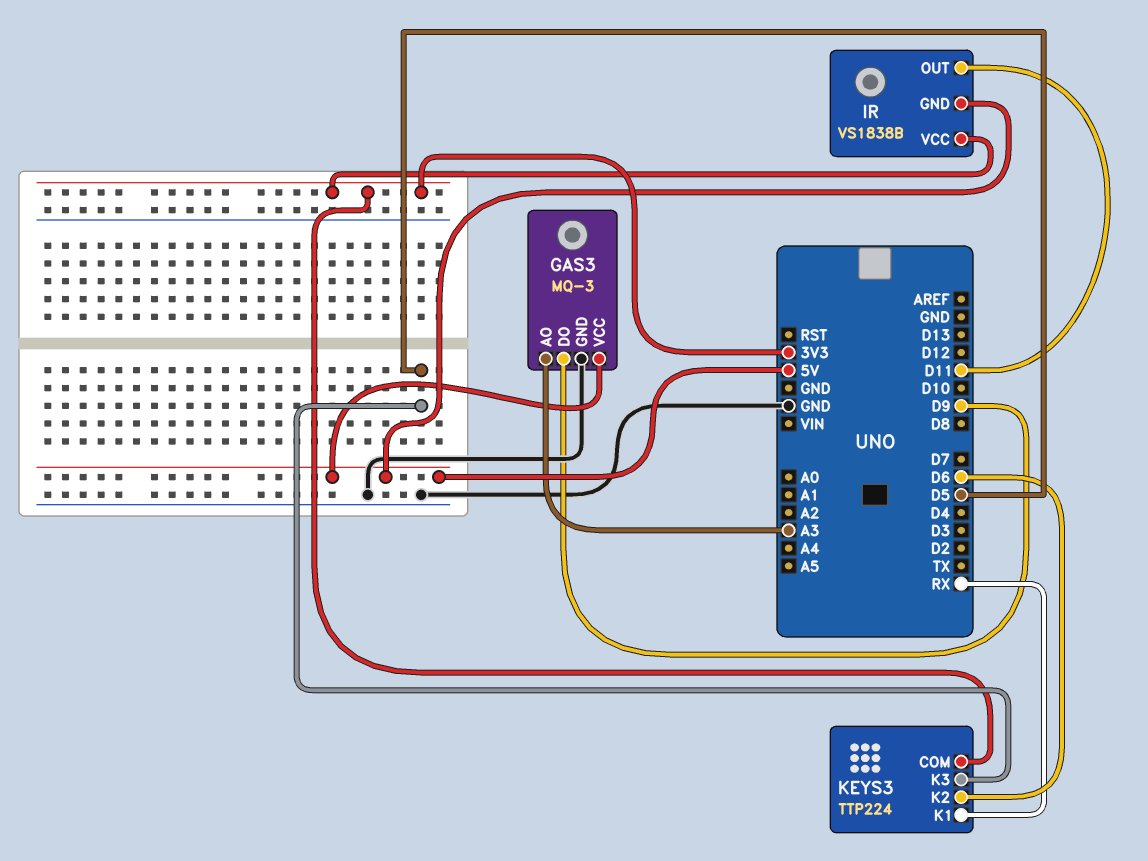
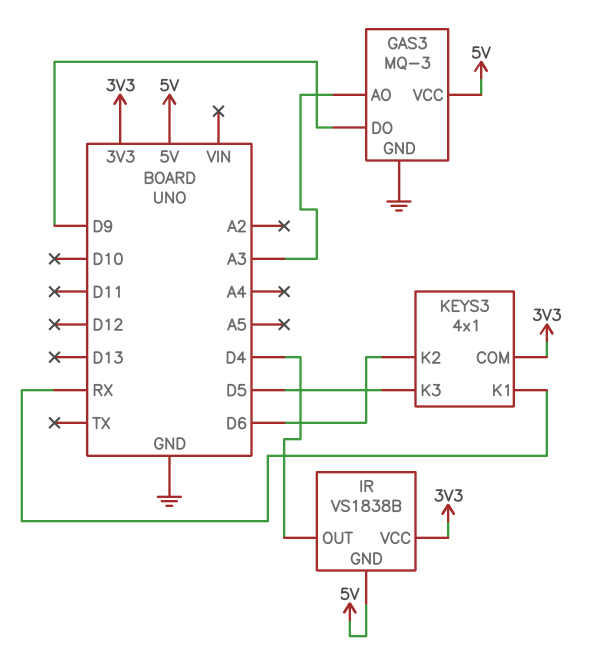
IR pin OUT: D11 -> D4
KEYS3: TTP224 -> 4x1

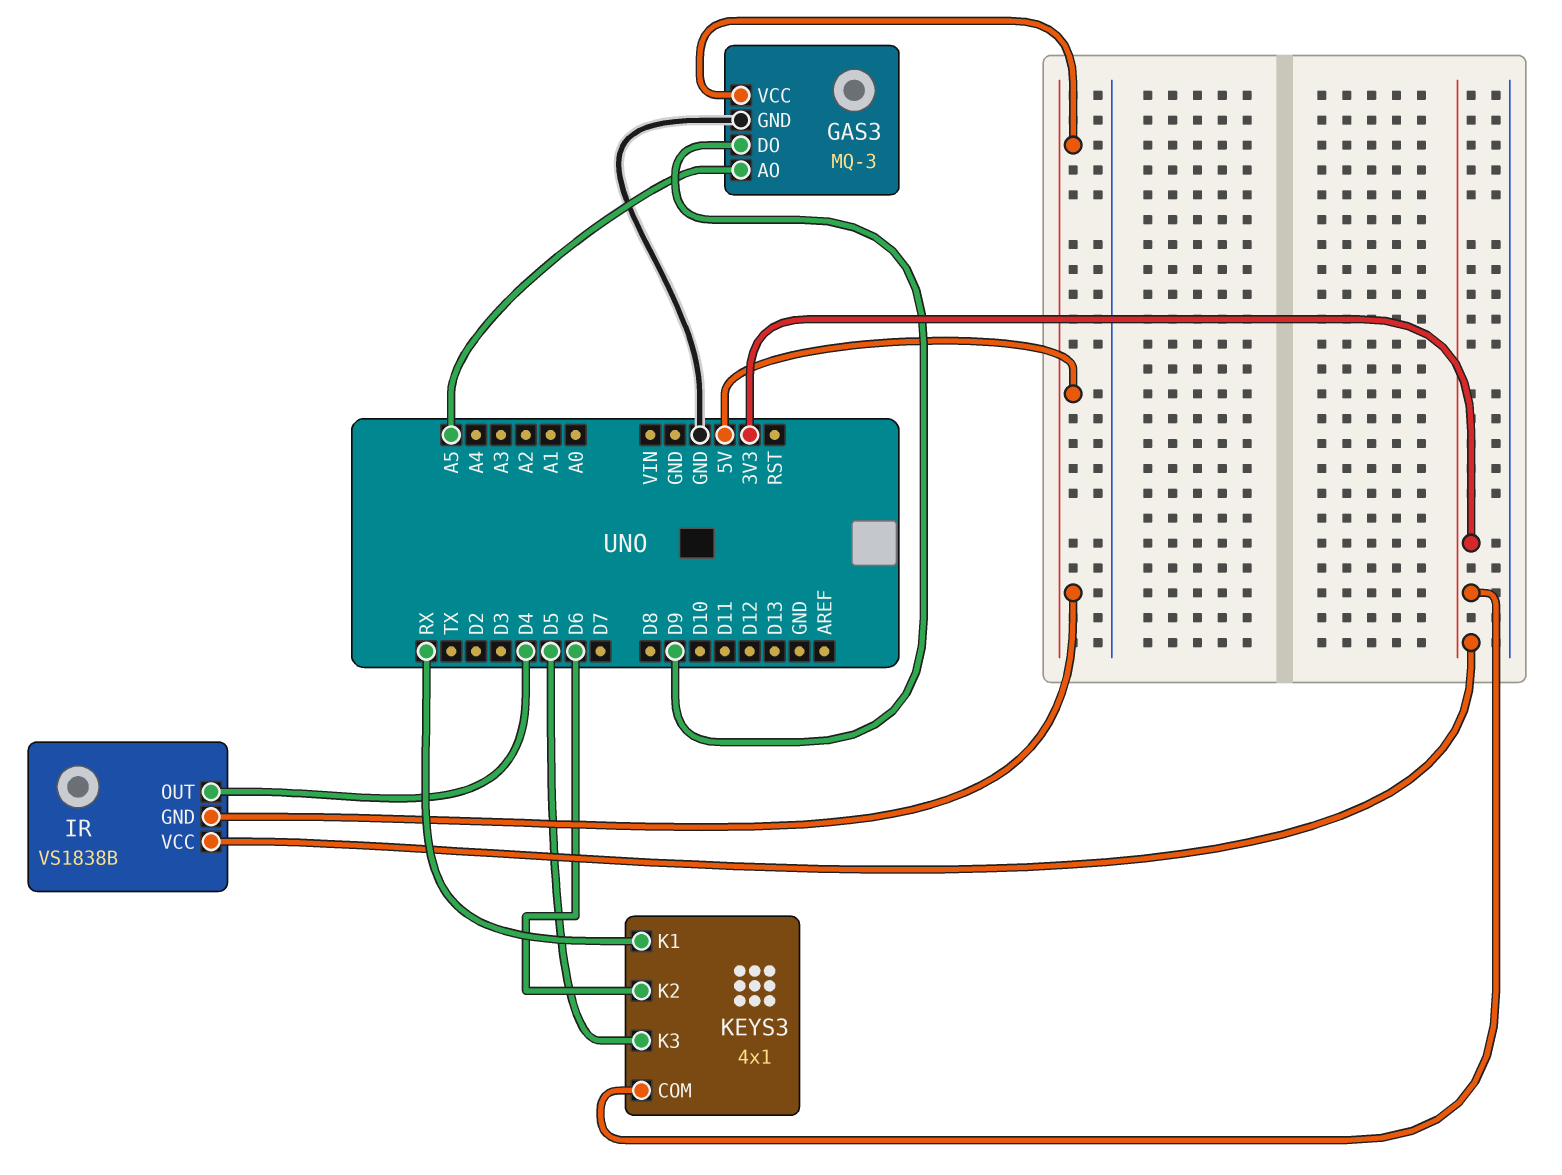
GAS3 pin AO: A3 -> A5

